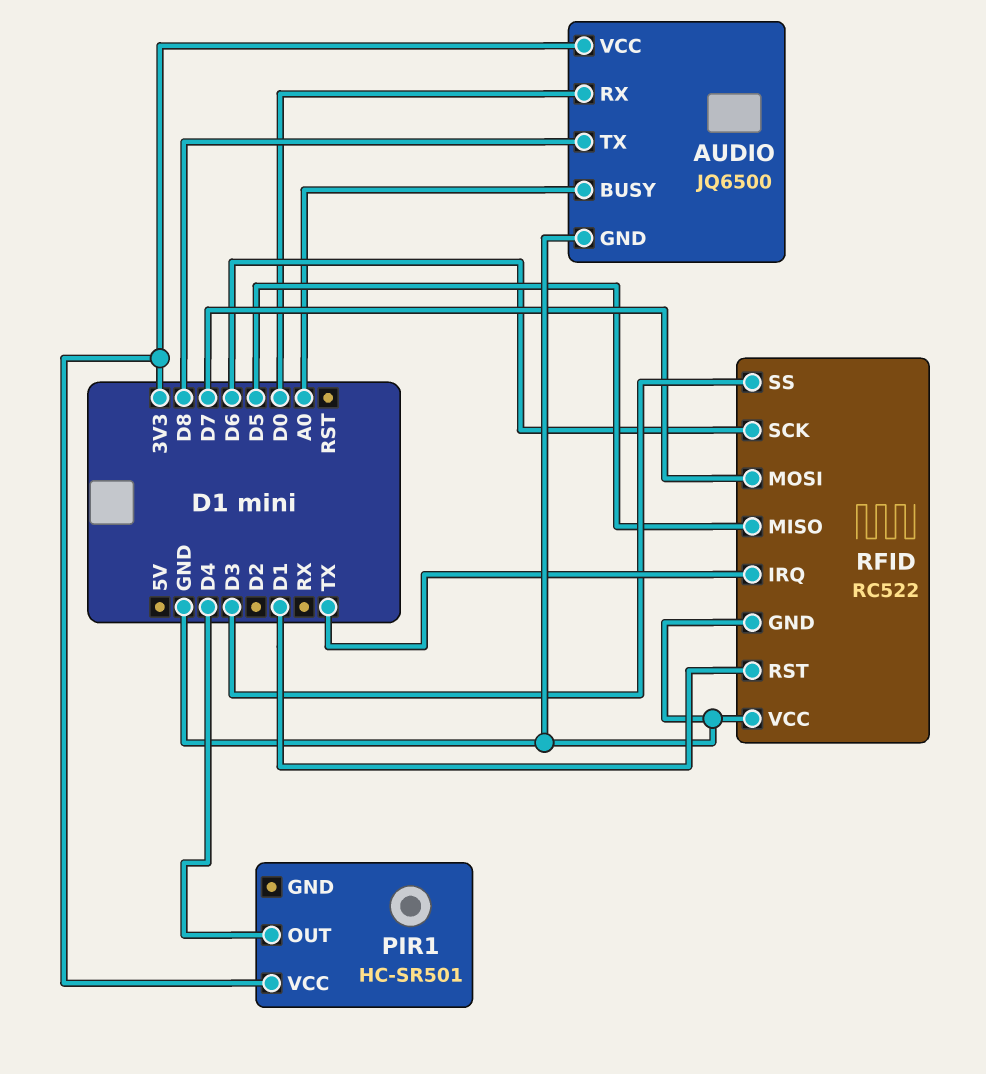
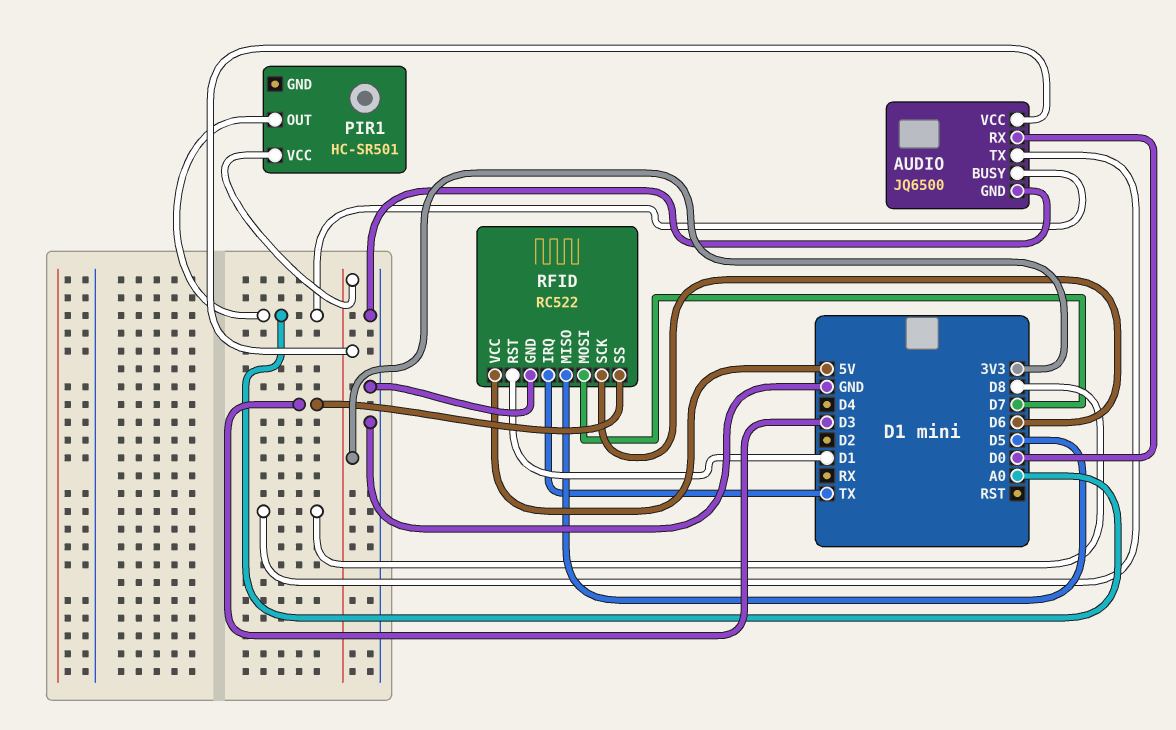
PIR1 pin OUT: D4 -> A0
RFID pin VCC: GND -> 5V

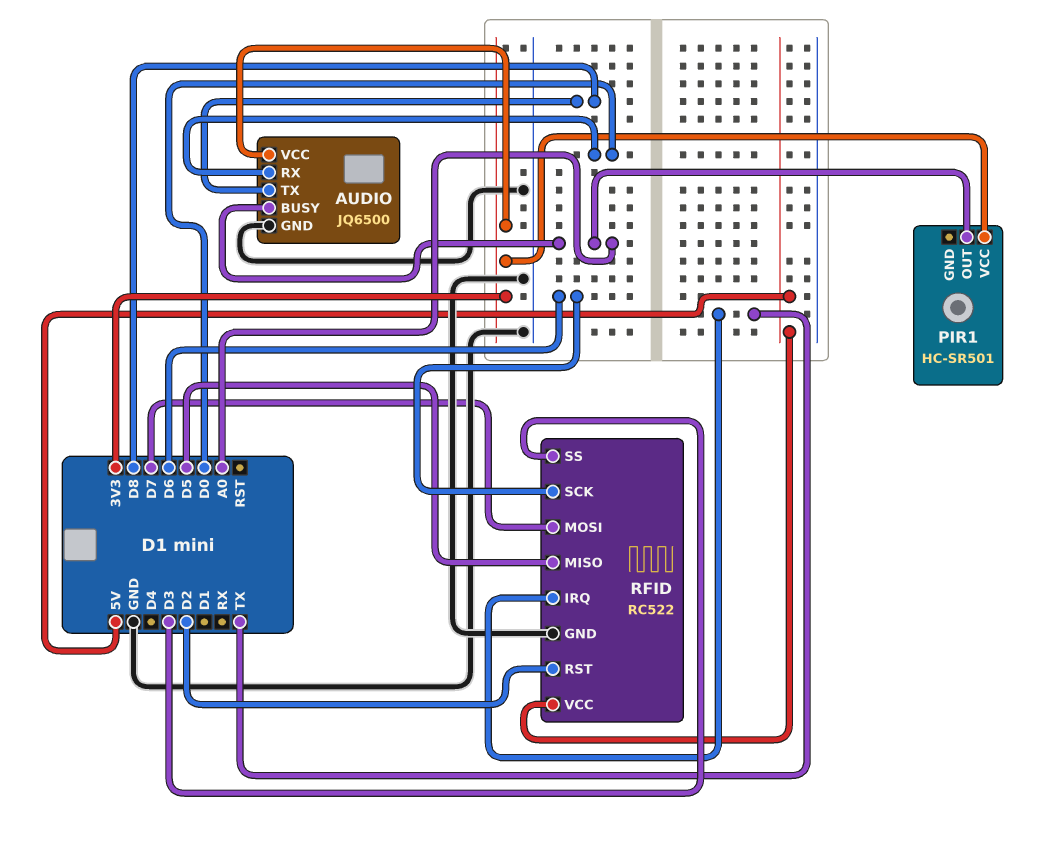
RFID pin RST: D1 -> D2

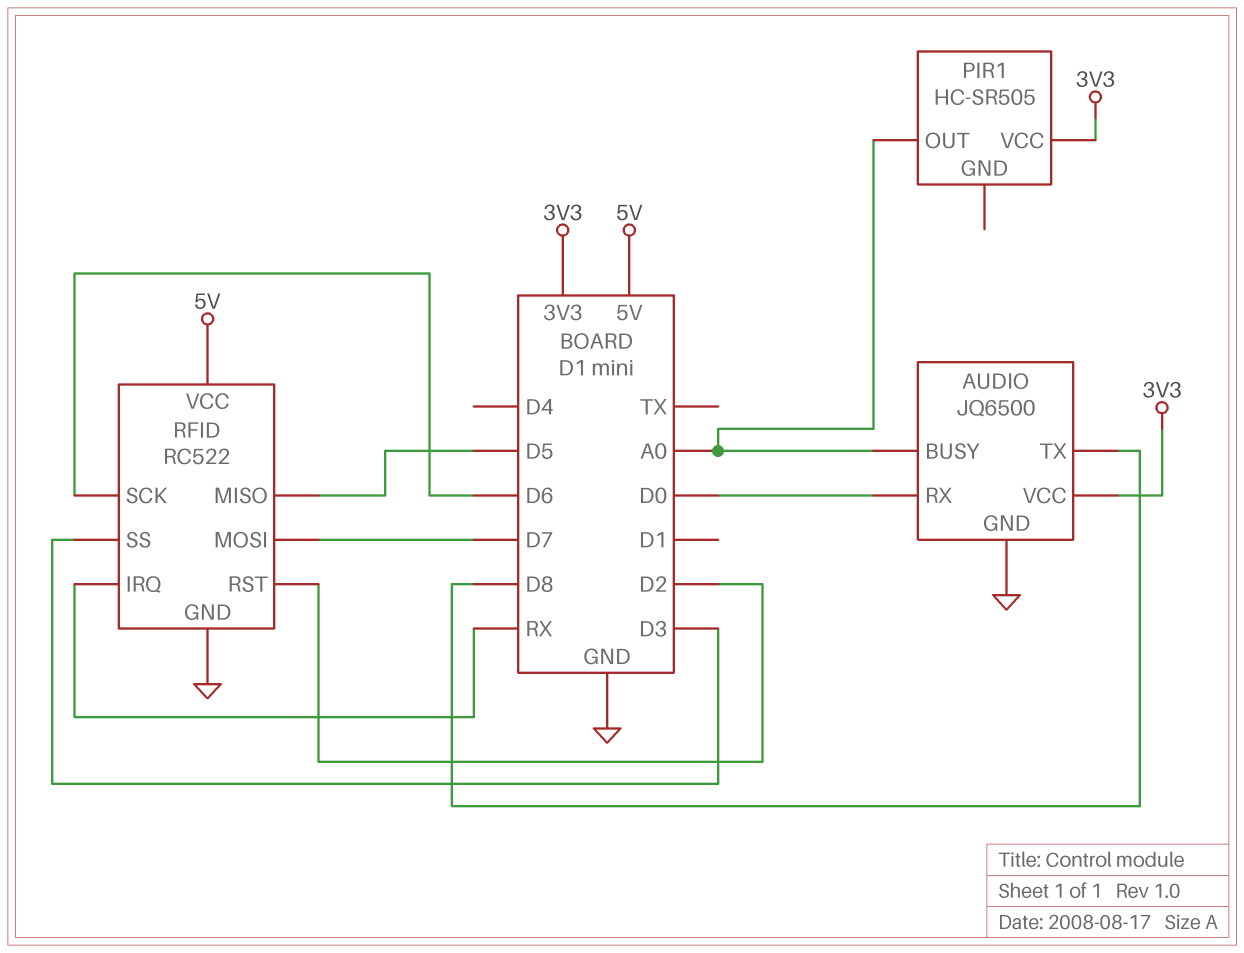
PIR1: HC-SR501 -> HC-SR505
RFID pin IRQ: TX -> RX

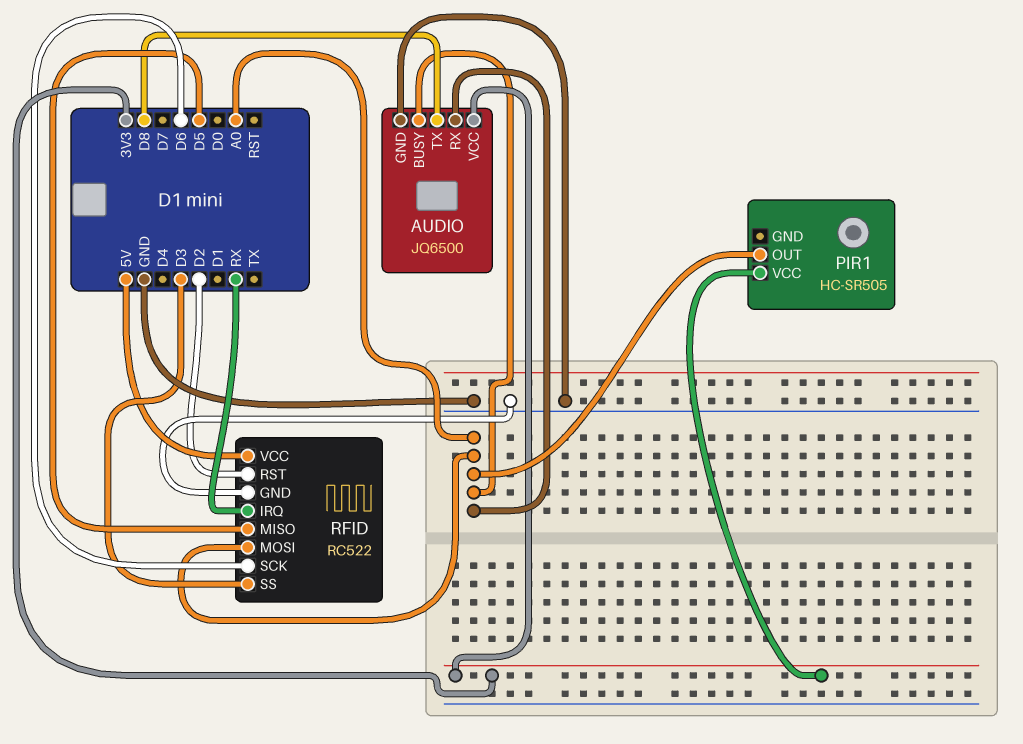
AUDIO pin RX: D0 -> A0
RFID pin MOSI: D7 -> A0

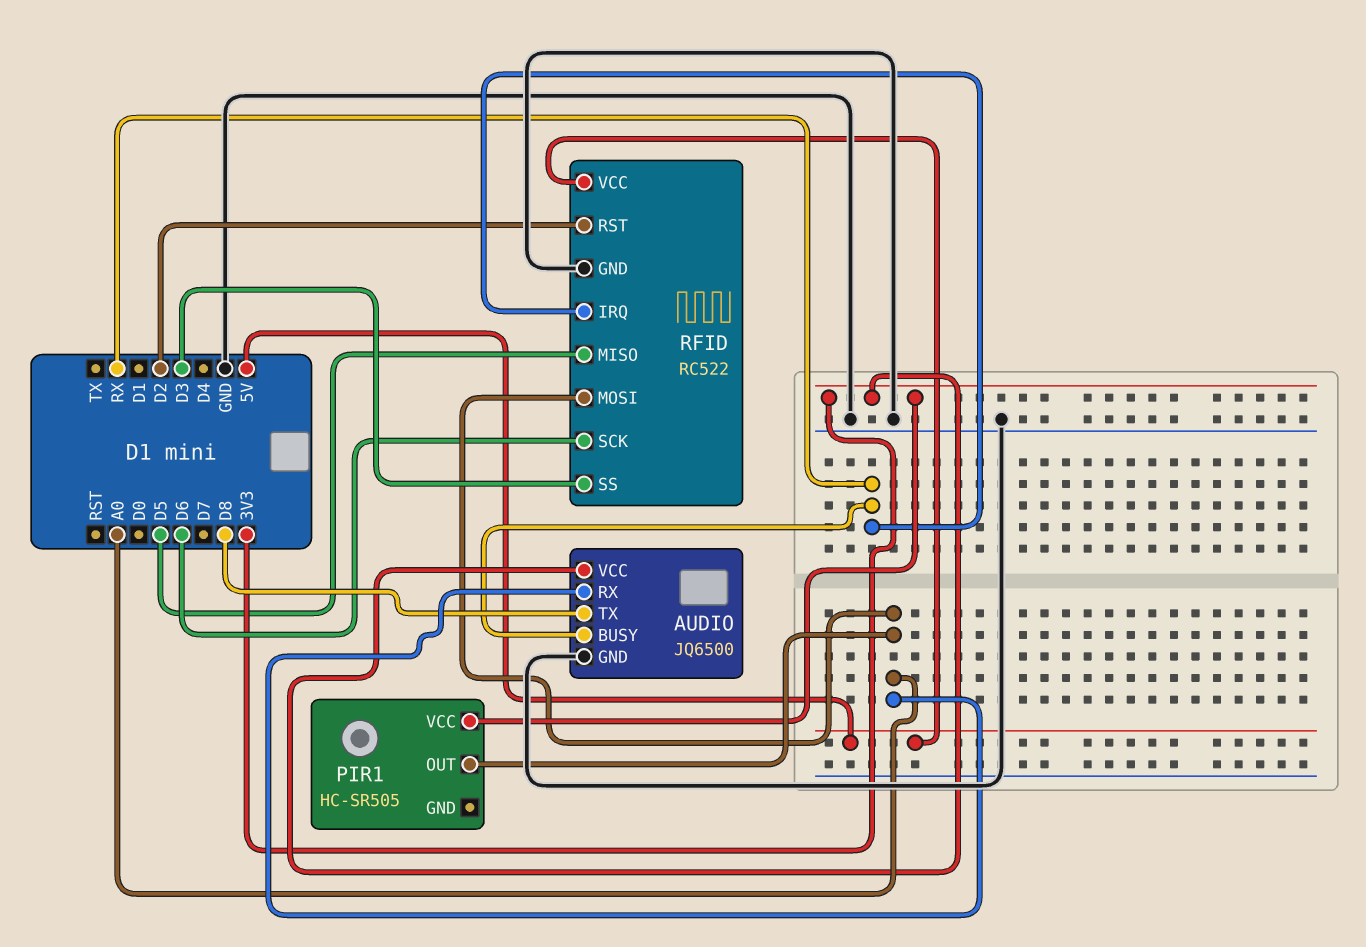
AUDIO pin BUSY: A0 -> RX

